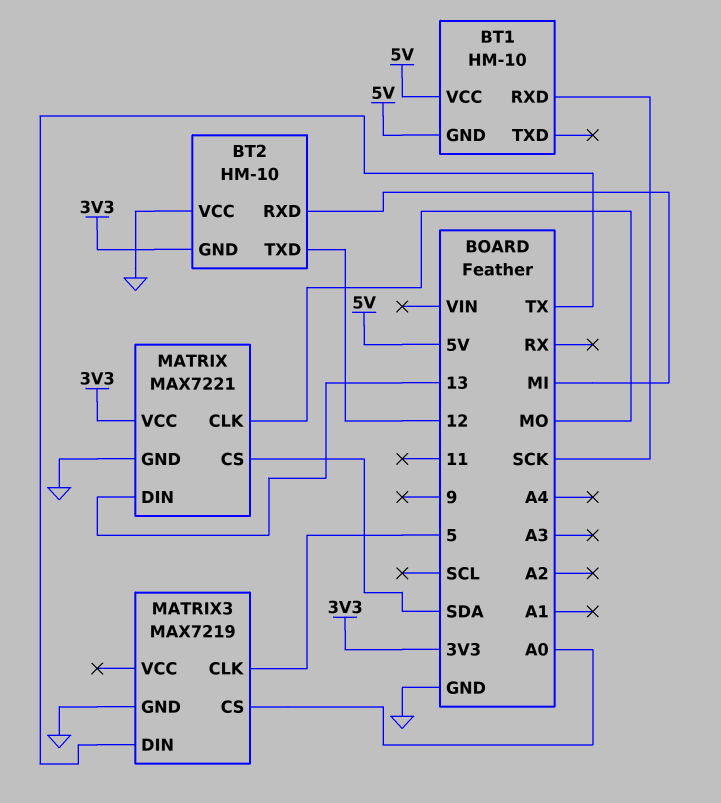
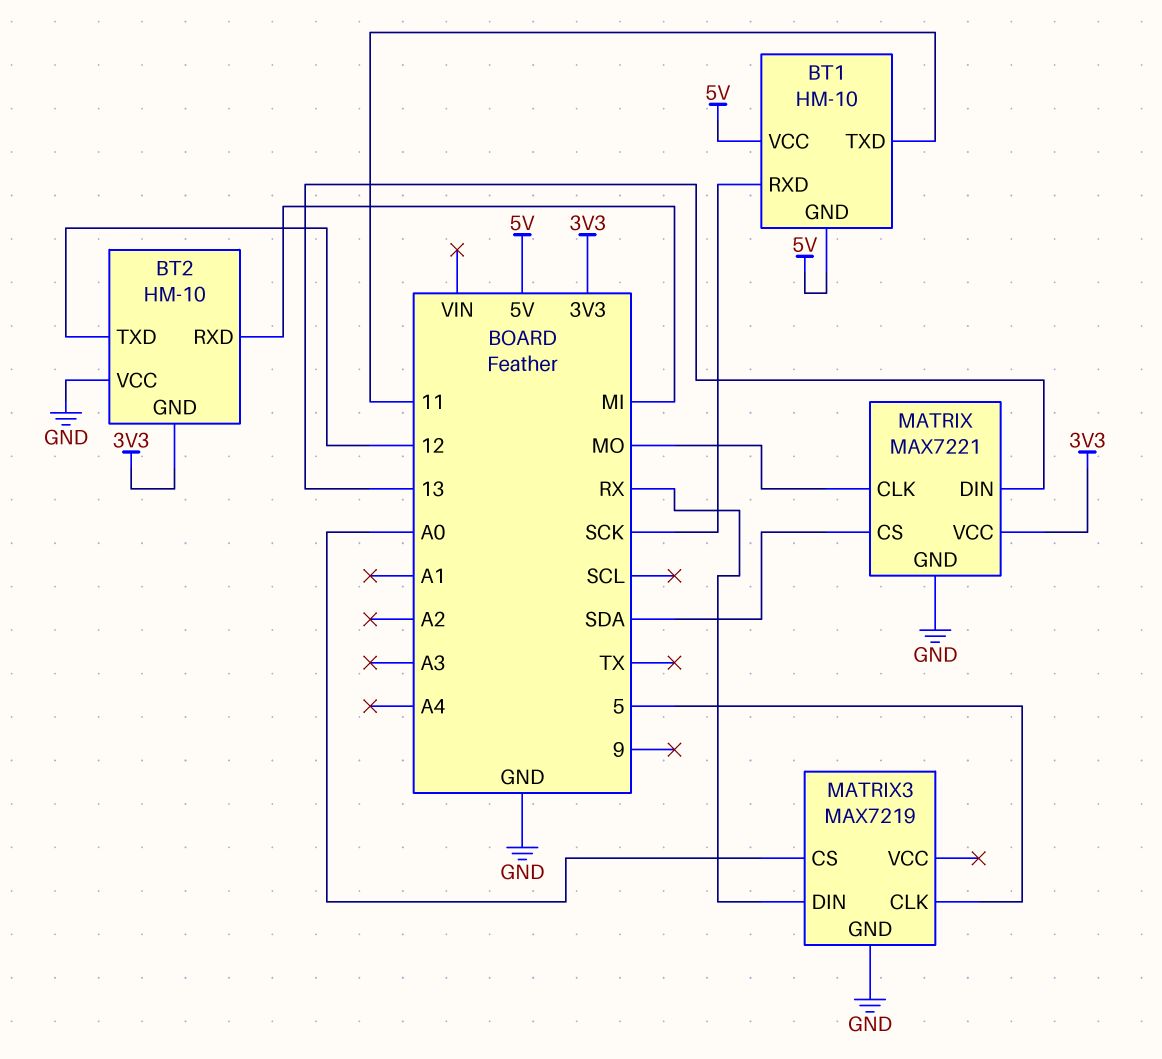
BT1 pin TXD: none -> 11
MATRIX3 pin DIN: TX -> RX

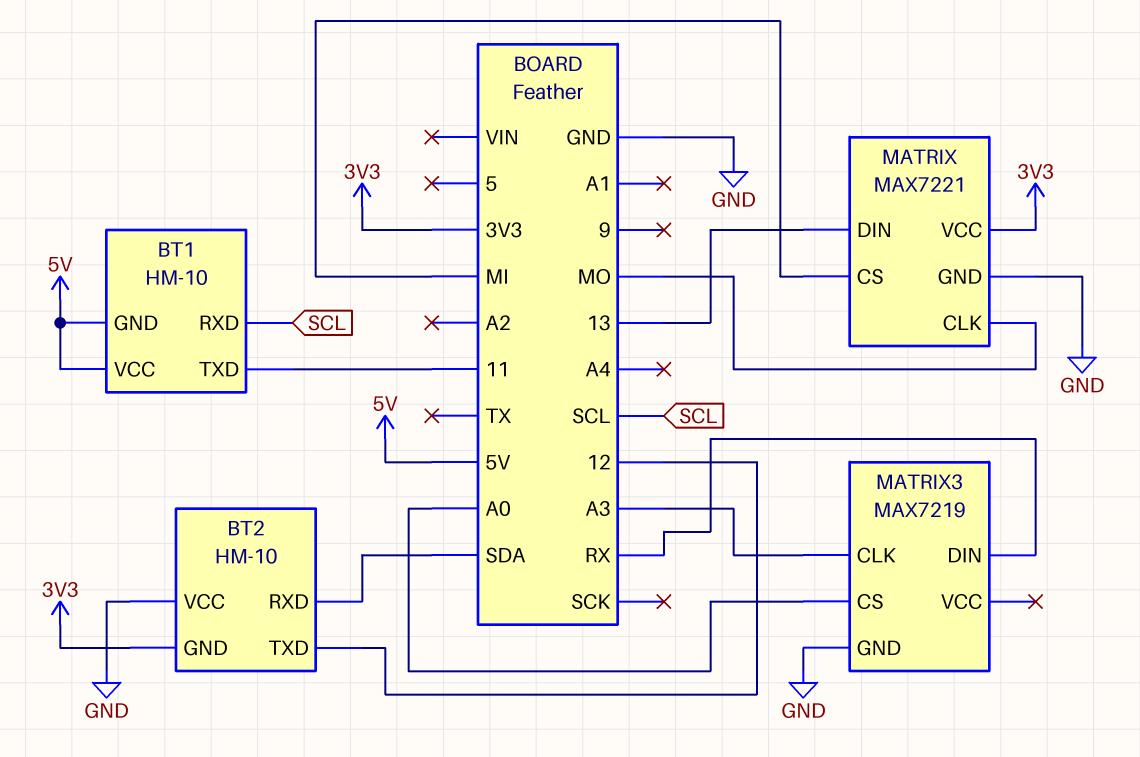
BT1 pin RXD: SCK -> SCL
BT2 pin RXD: MI -> SDA
MATRIX pin CS: SDA -> MI
MATRIX3 pin CLK: 5 -> A3

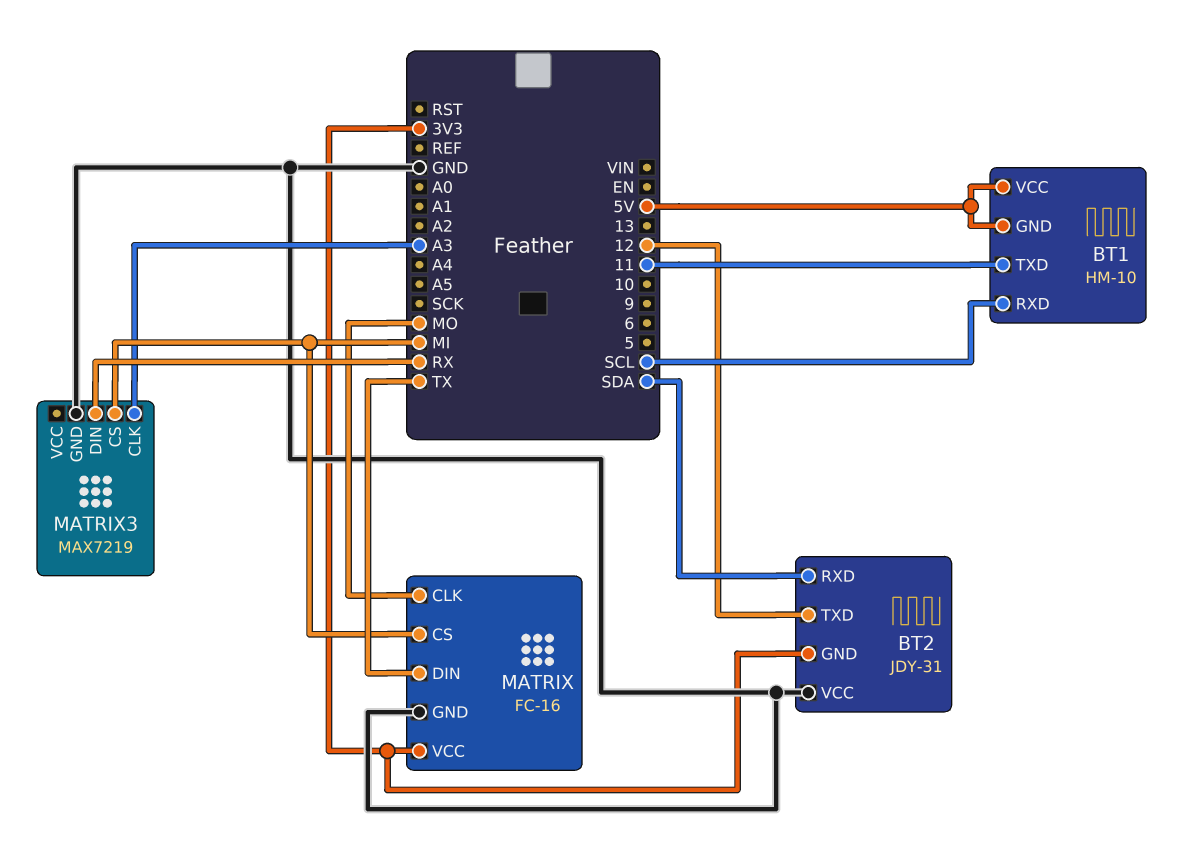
BT2: HM-10 -> JDY-31
MATRIX: MAX7221 -> FC-16
MATRIX pin DIN: 13 -> TX
MATRIX3 pin CS: A0 -> MI

